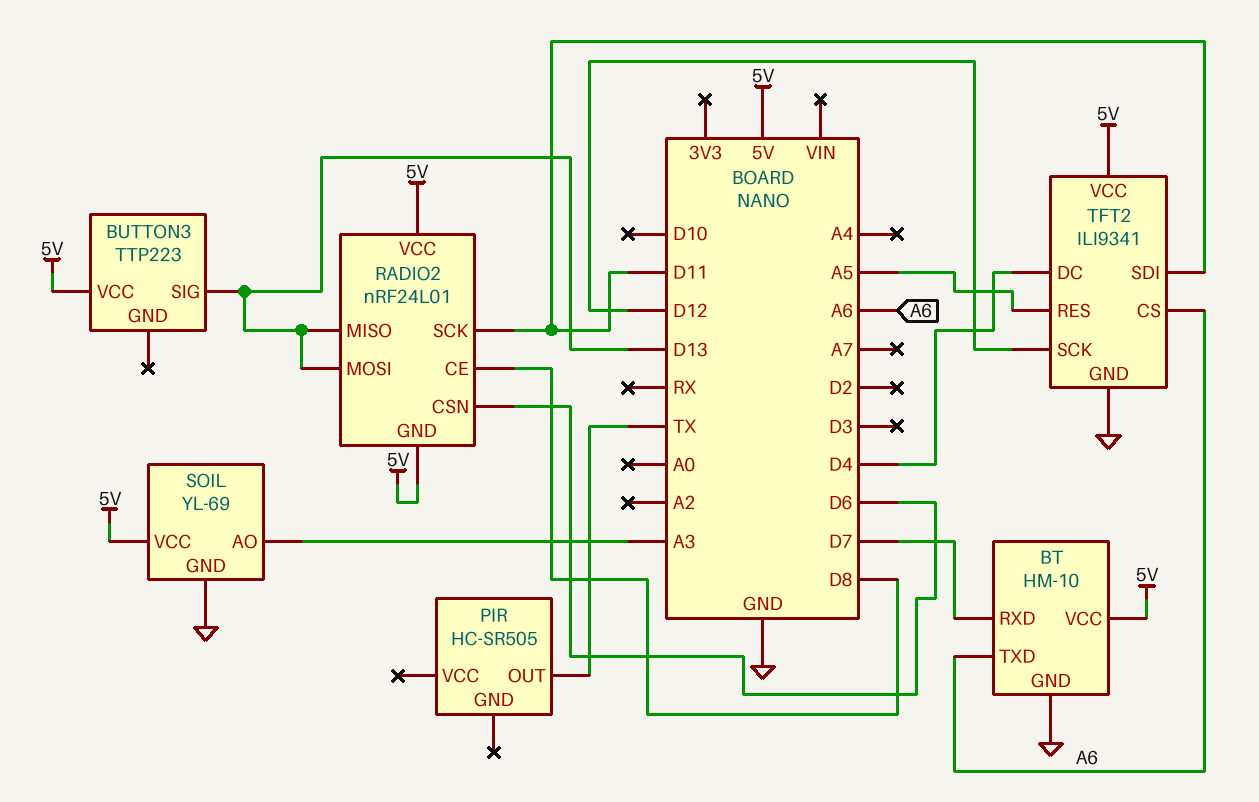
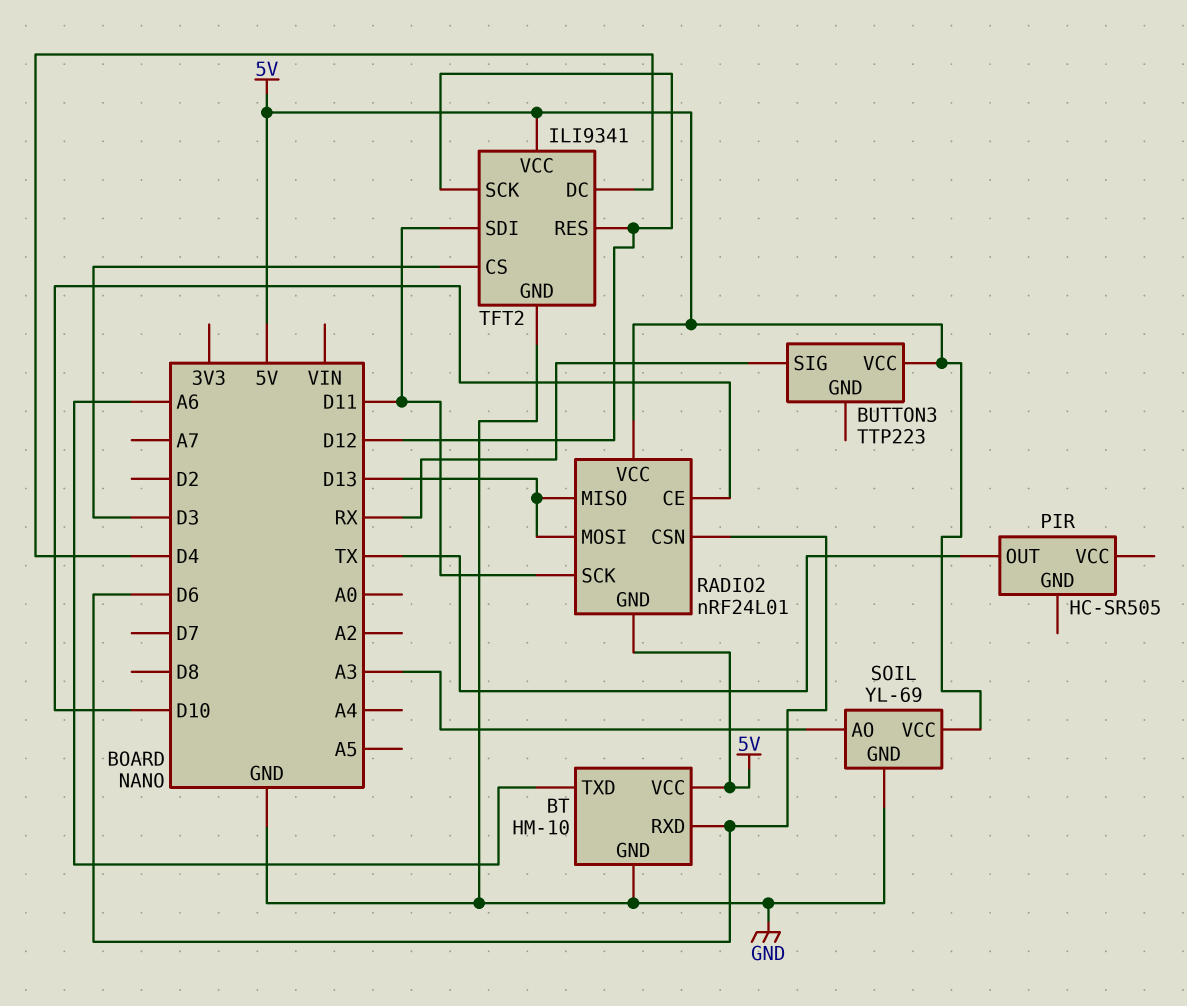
BT pin RXD: D7 -> D6
BUTTON3 pin SIG: D13 -> RX
RADIO2 pin CE: D8 -> D10
TFT2 pin CS: A6 -> D3
TFT2 pin RES: A5 -> D12

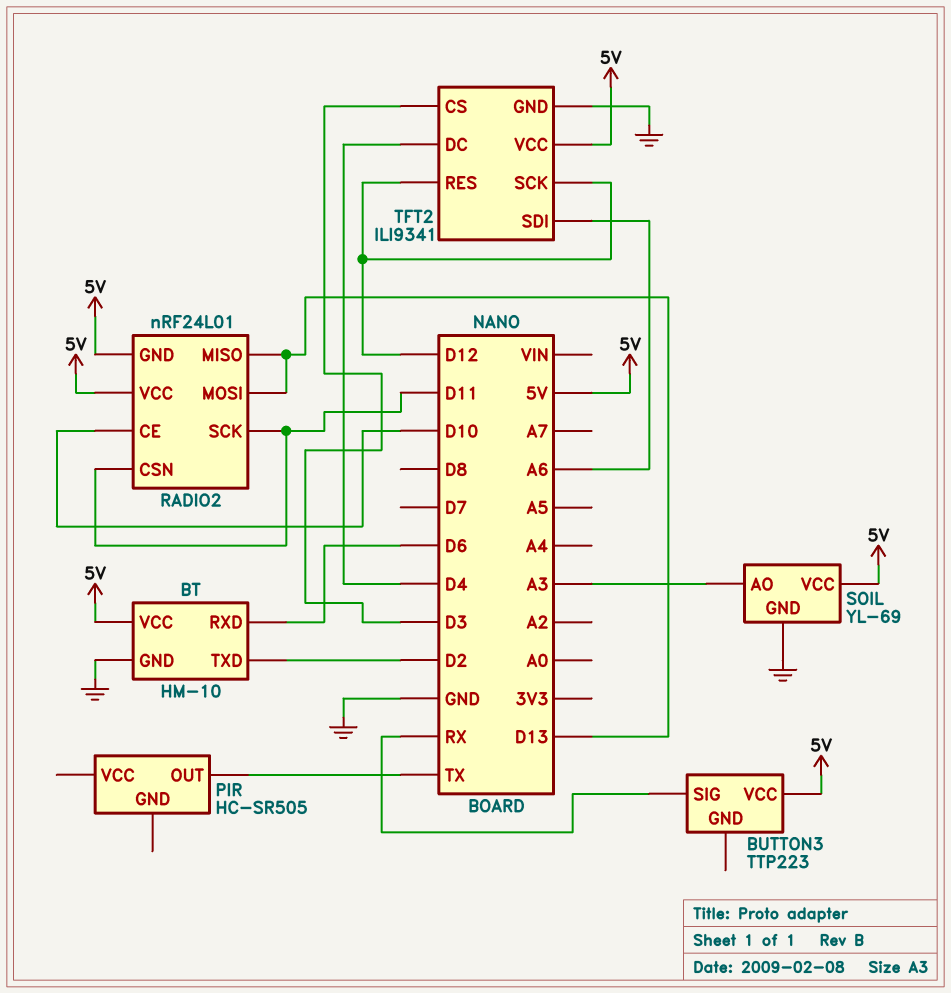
BT pin TXD: A6 -> D2
RADIO2 pin CSN: D6 -> D11
TFT2 pin SDI: D11 -> A6

